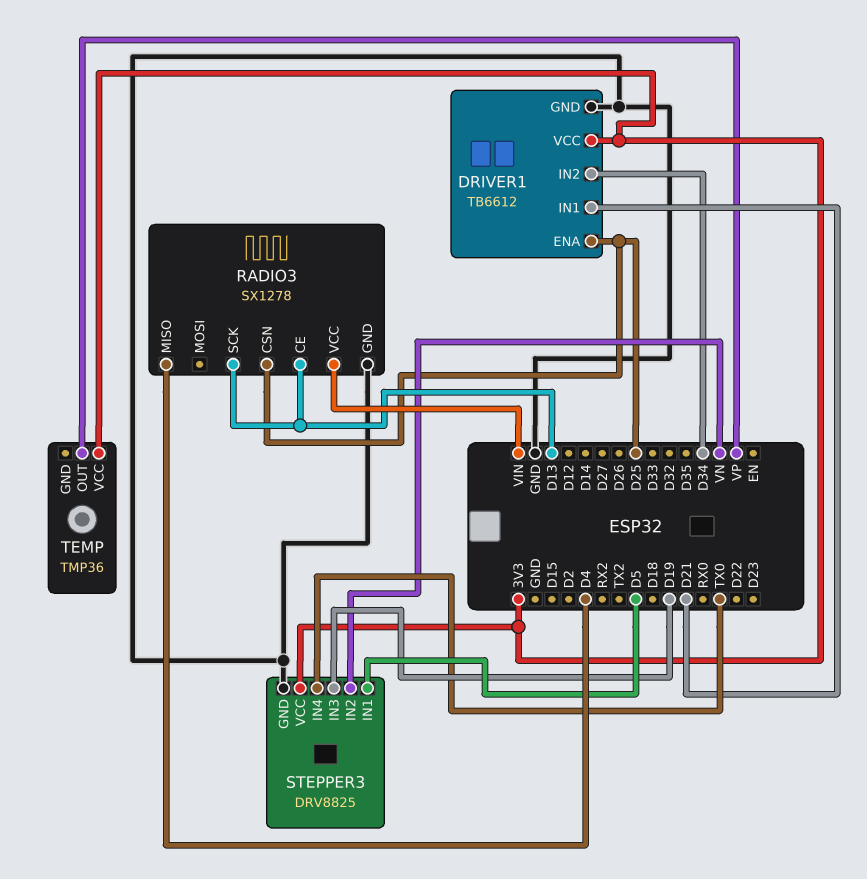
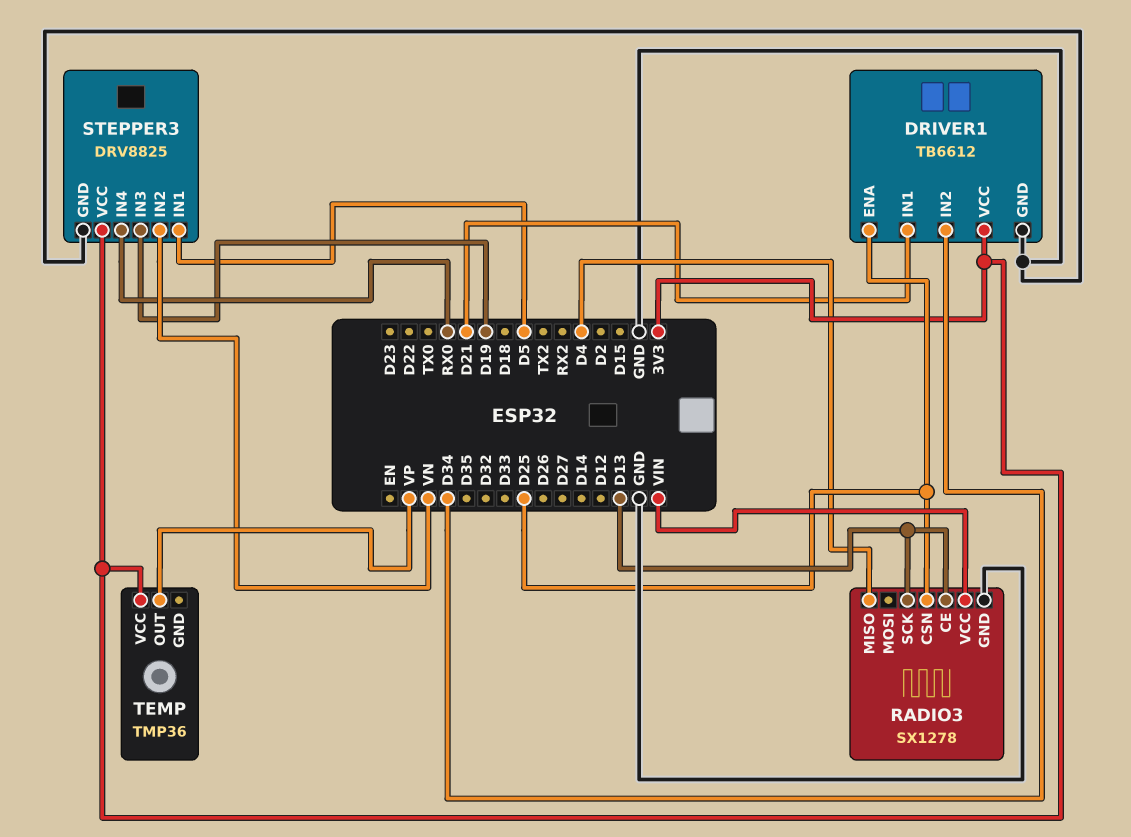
STEPPER3 pin IN4: TX0 -> RX0

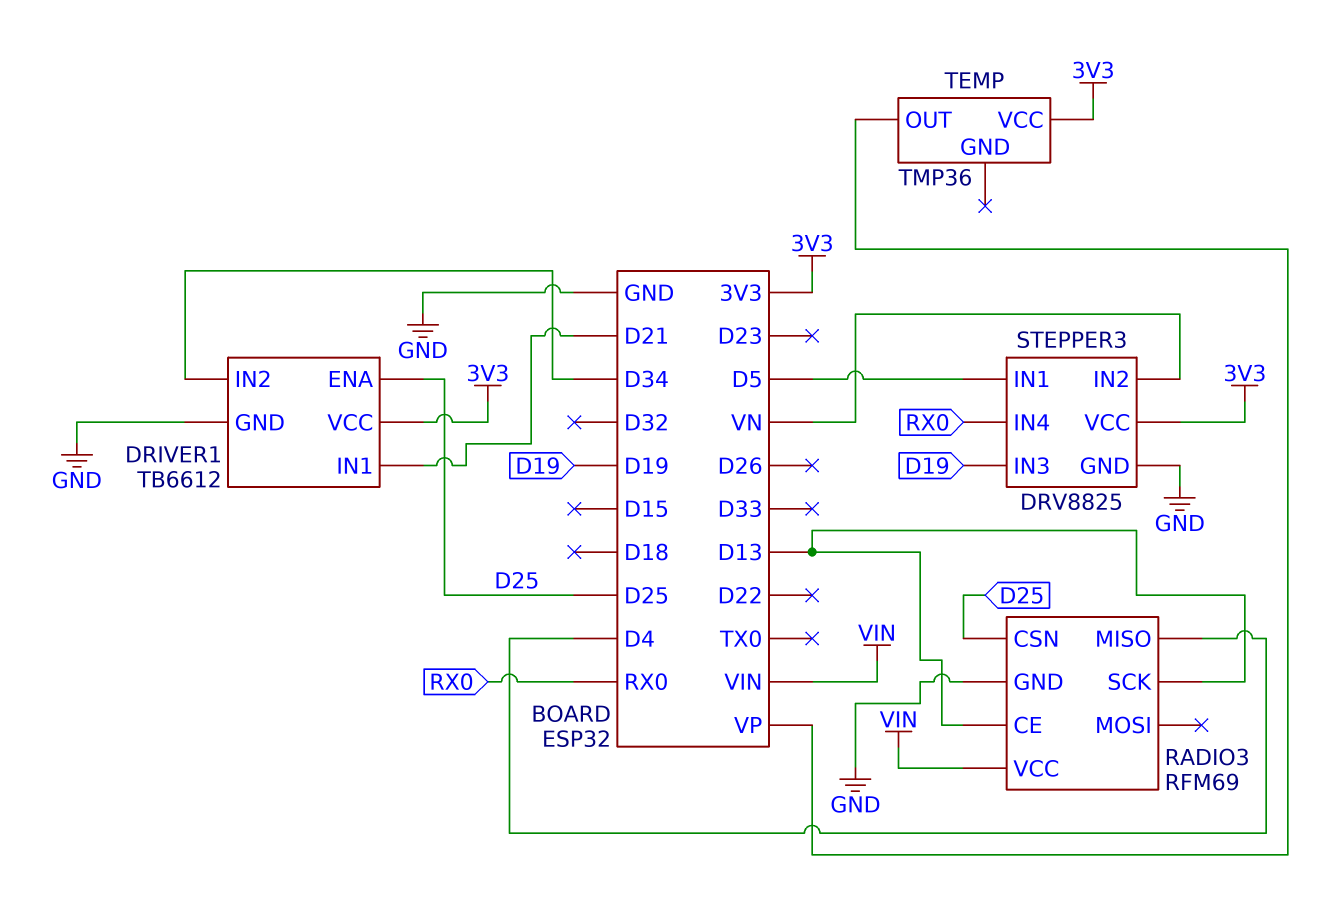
RADIO3: SX1278 -> RFM69

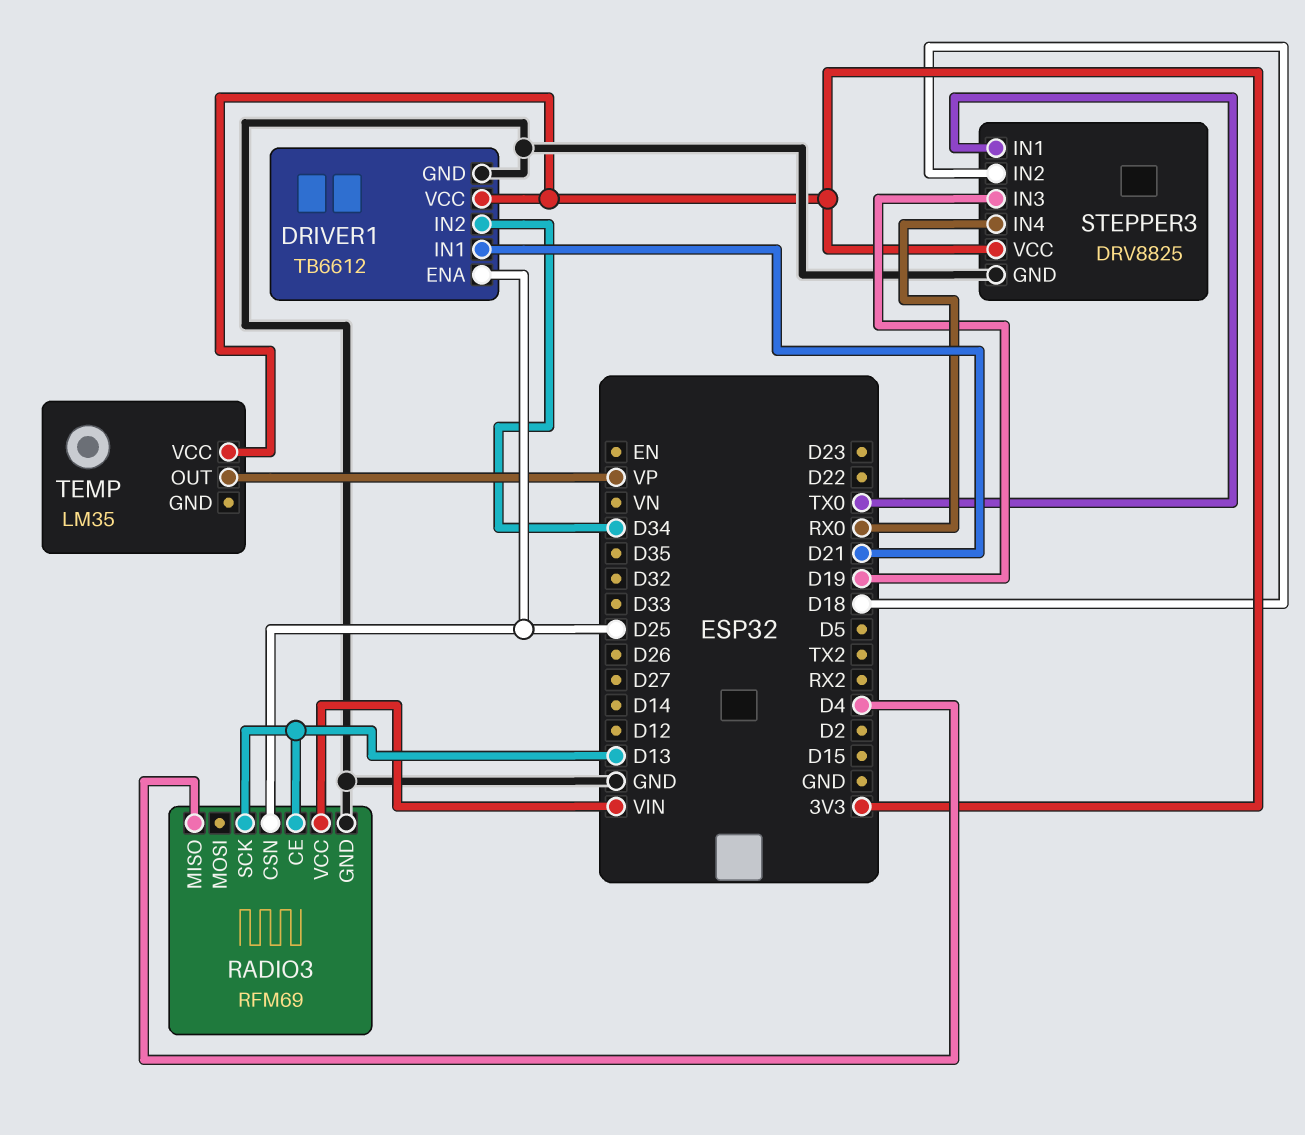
STEPPER3 pin IN1: D5 -> TX0
STEPPER3 pin IN2: VN -> D18
TEMP: TMP36 -> LM35

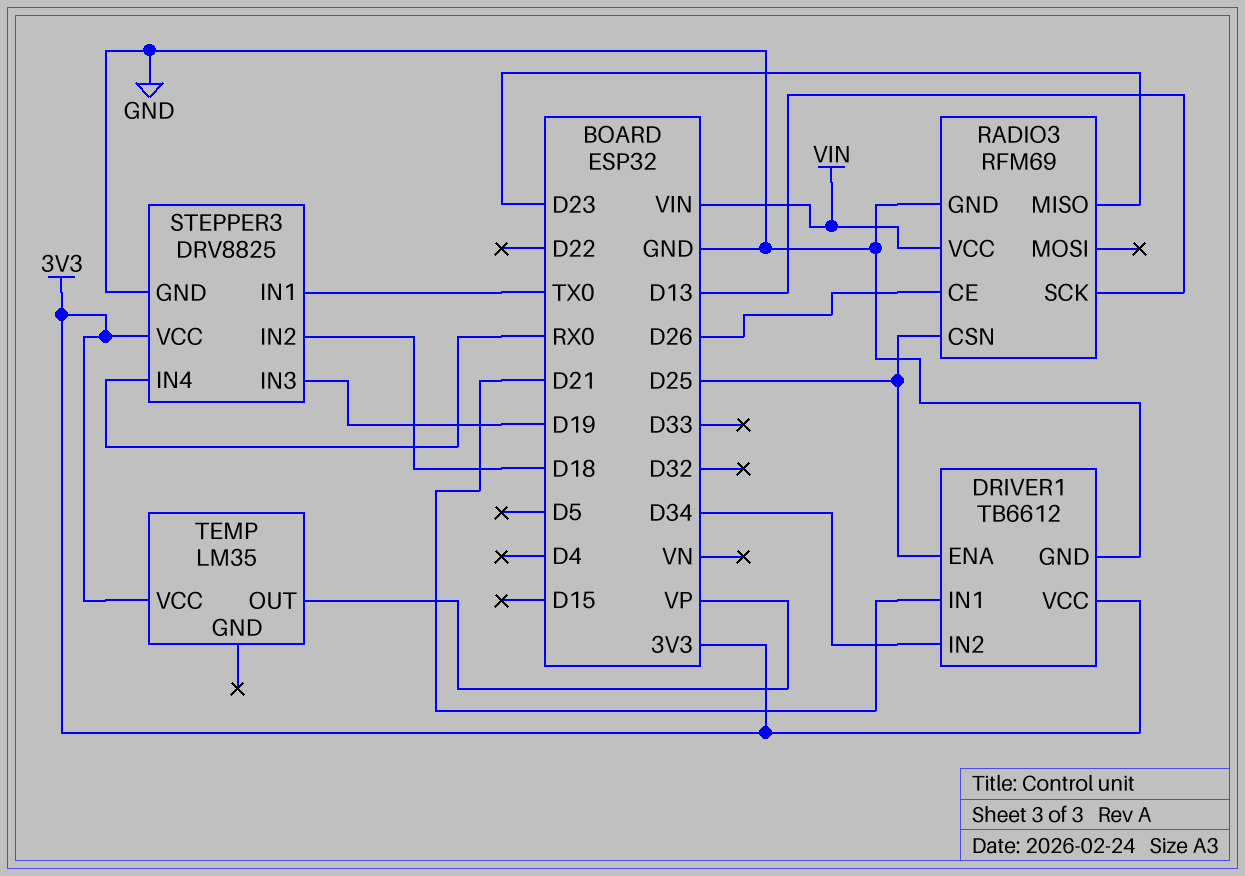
RADIO3 pin CE: D13 -> D26
RADIO3 pin MISO: D4 -> D23

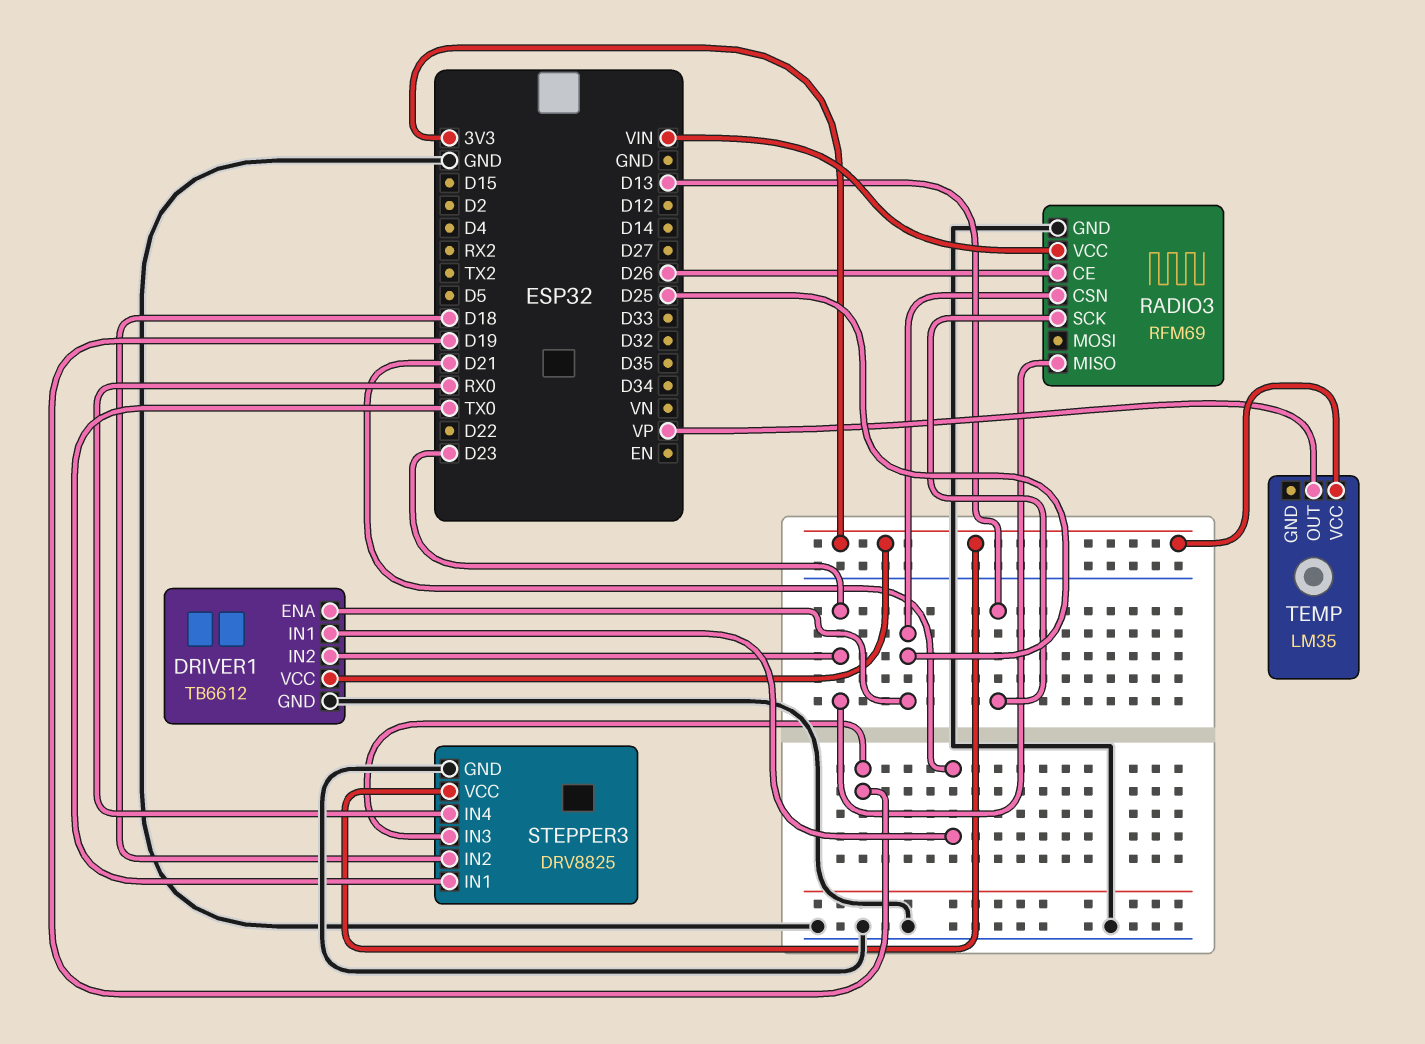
DRIVER1 pin IN2: D34 -> D23

